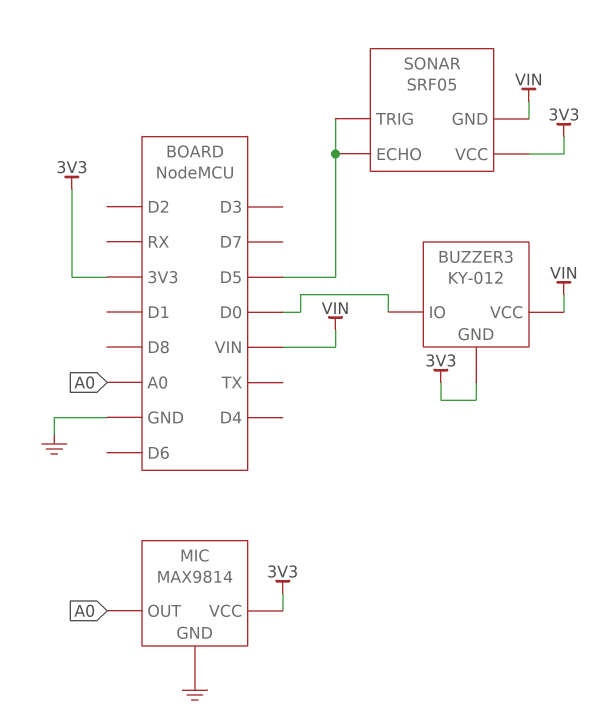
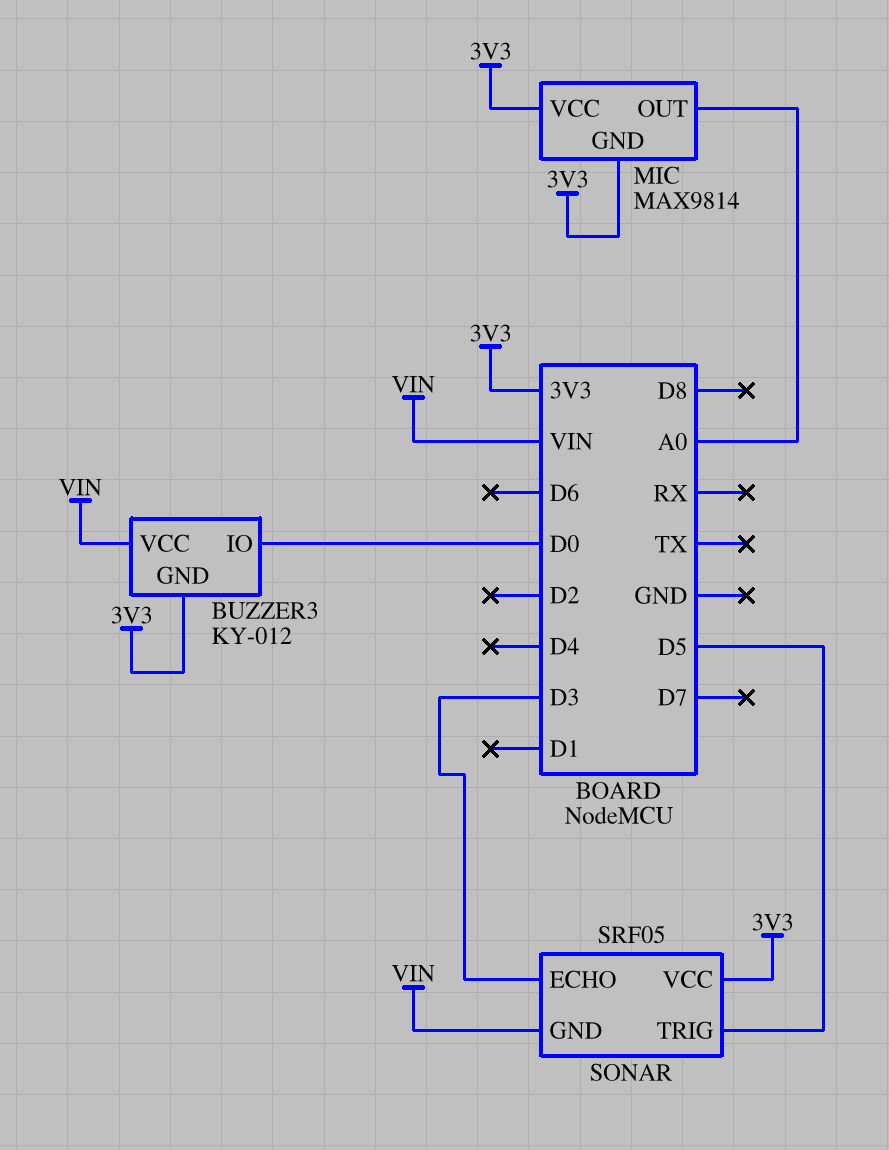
MIC pin GND: GND -> 3V3
SONAR pin ECHO: D5 -> D3

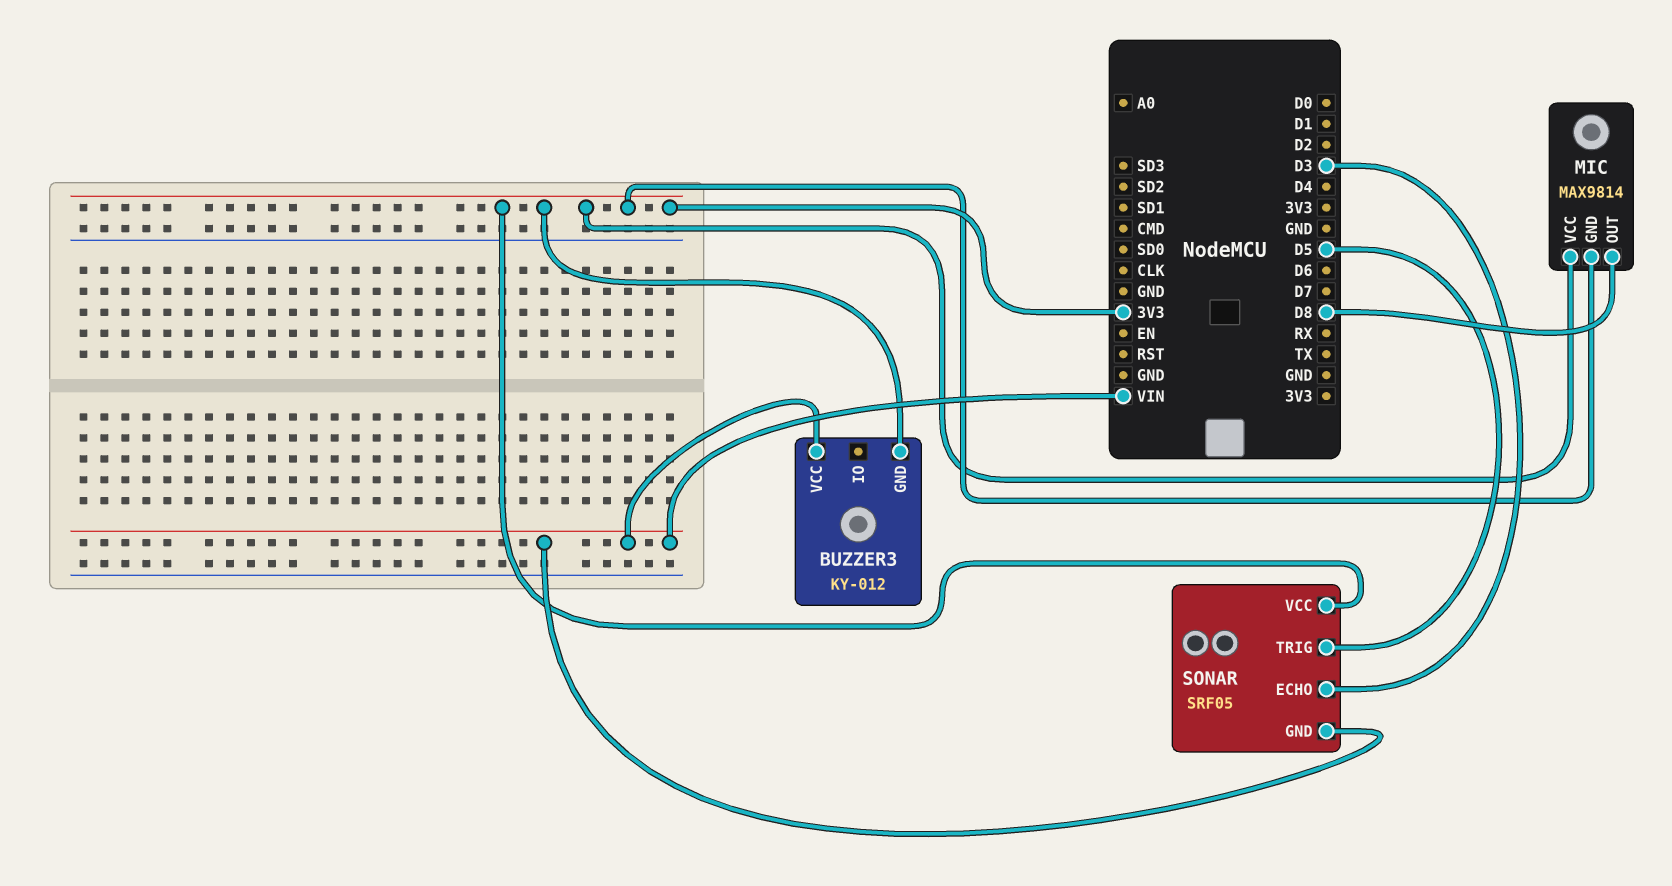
BUZZER3 pin IO: D0 -> none
MIC pin OUT: A0 -> D8

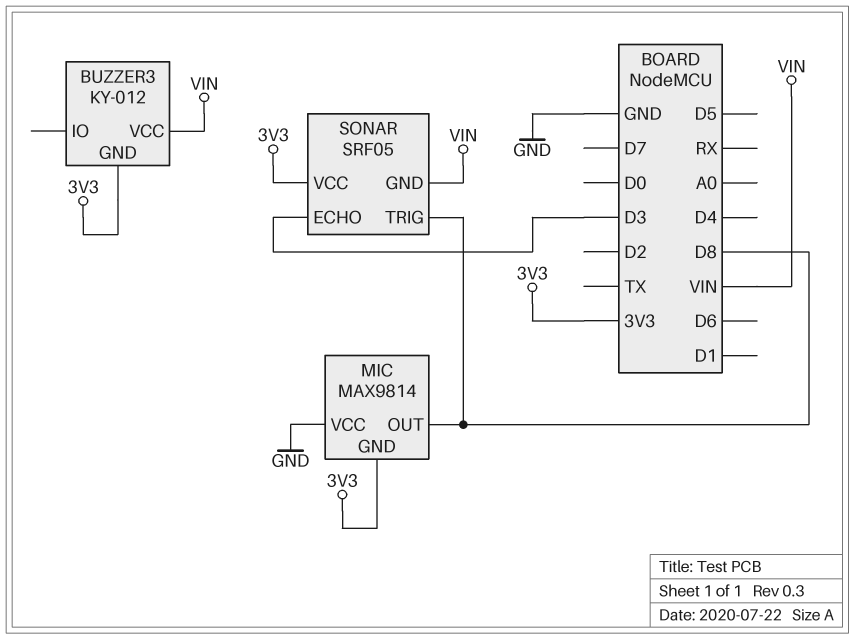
MIC pin VCC: 3V3 -> GND
SONAR pin TRIG: D5 -> D8

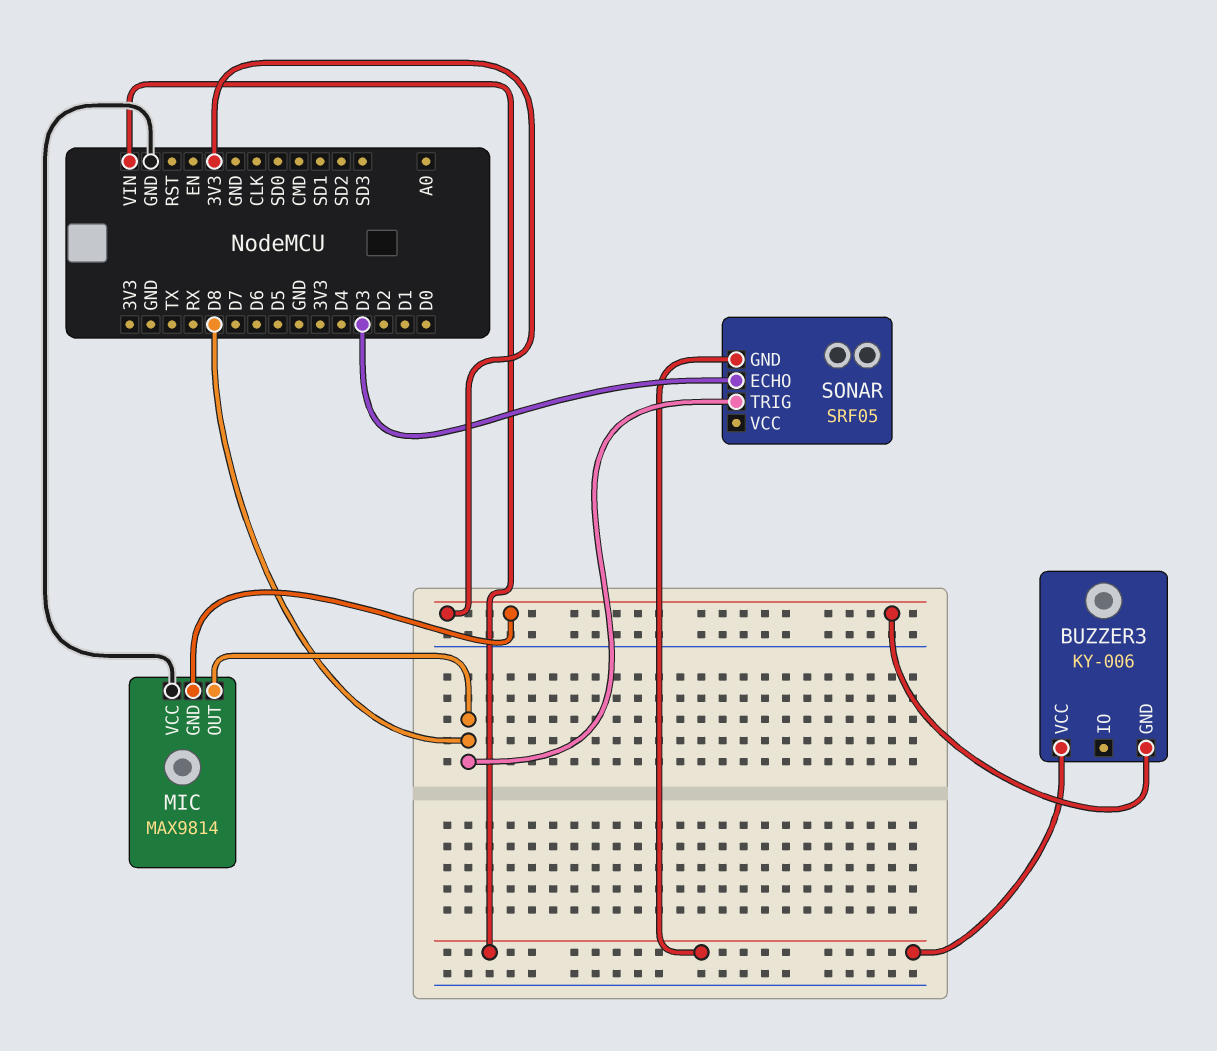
BUZZER3: KY-012 -> KY-006
SONAR pin VCC: 3V3 -> none

